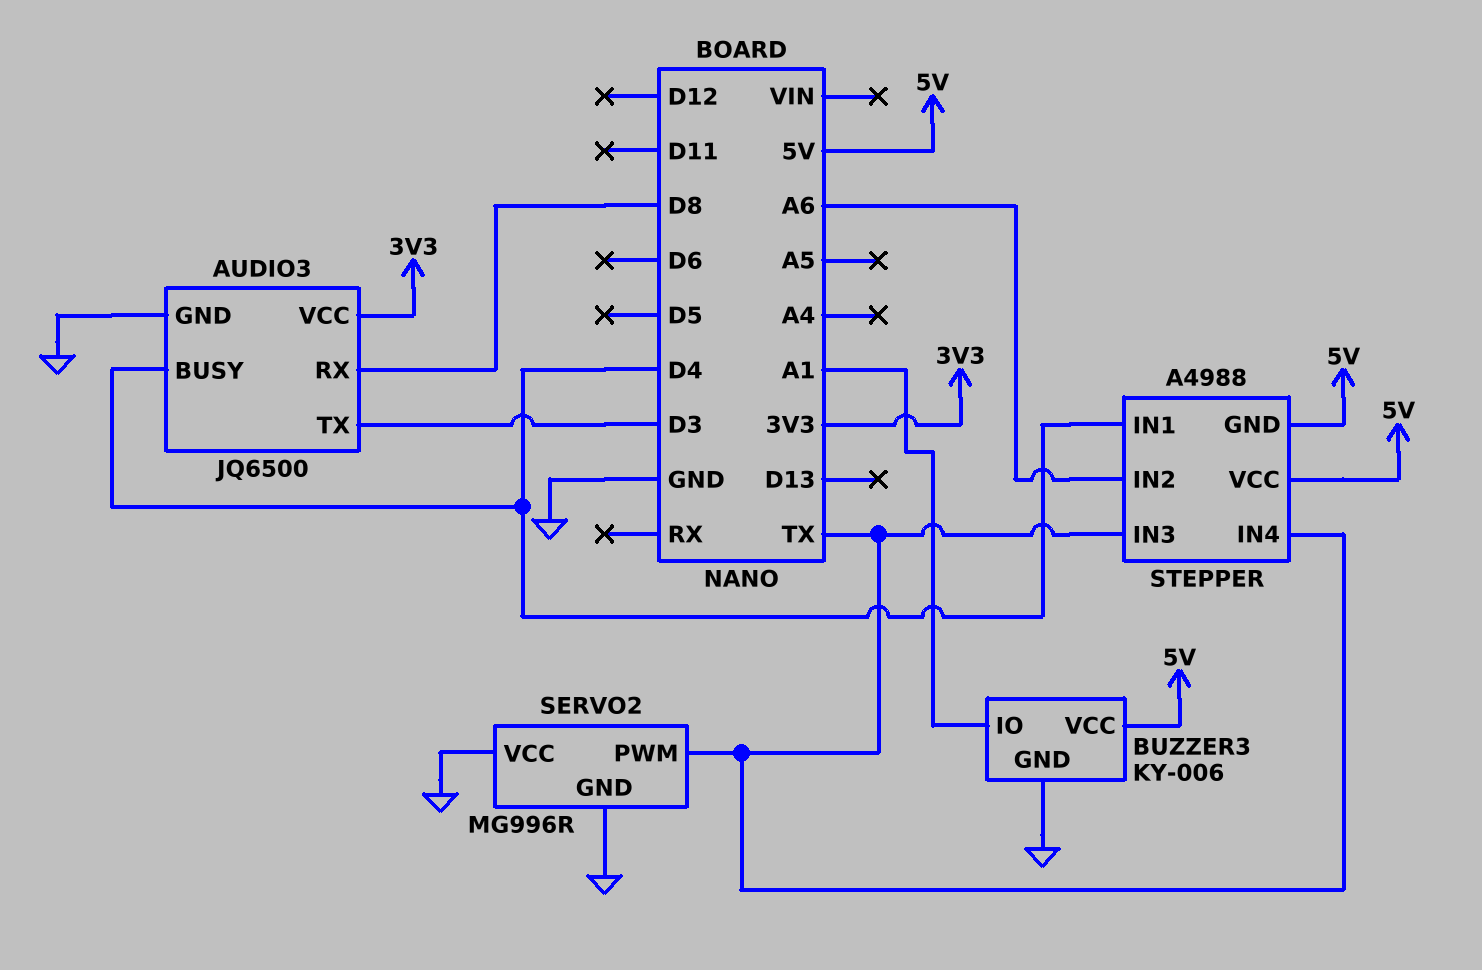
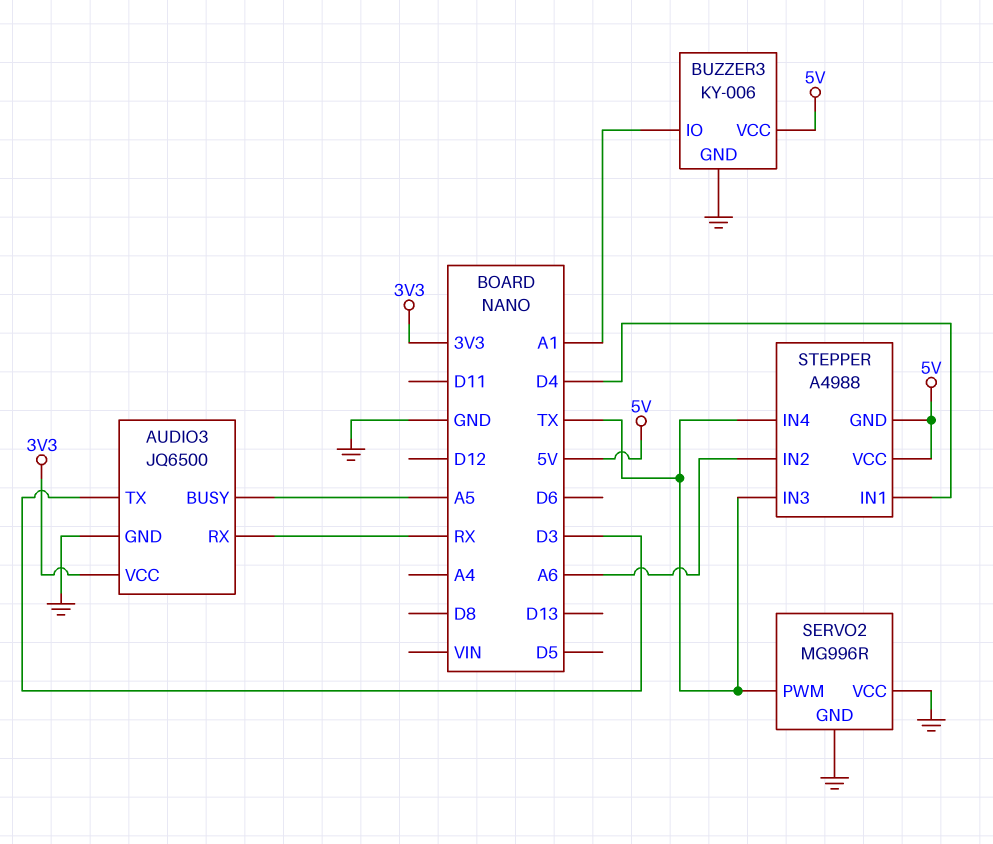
AUDIO3 pin BUSY: D4 -> A5
AUDIO3 pin RX: D8 -> RX

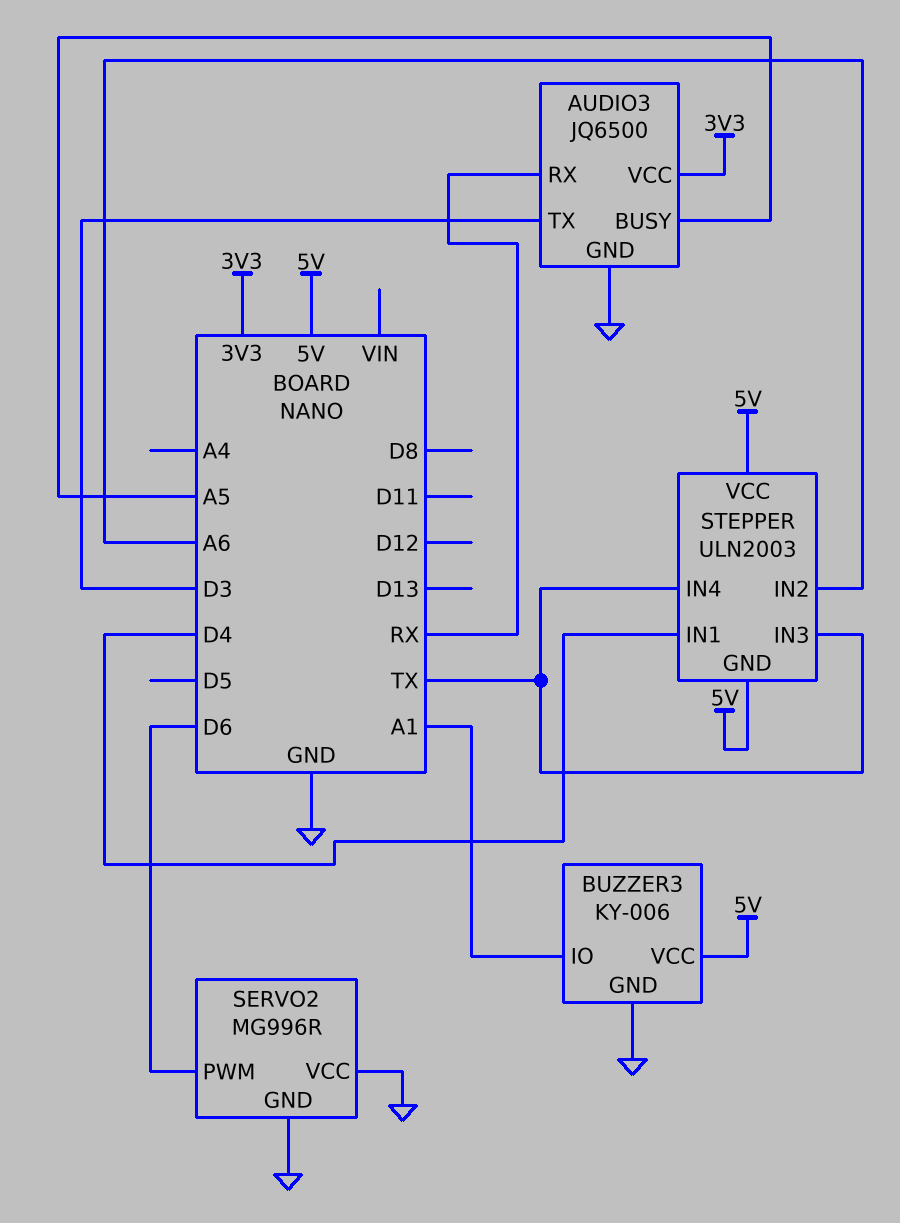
SERVO2 pin PWM: TX -> D6
STEPPER: A4988 -> ULN2003

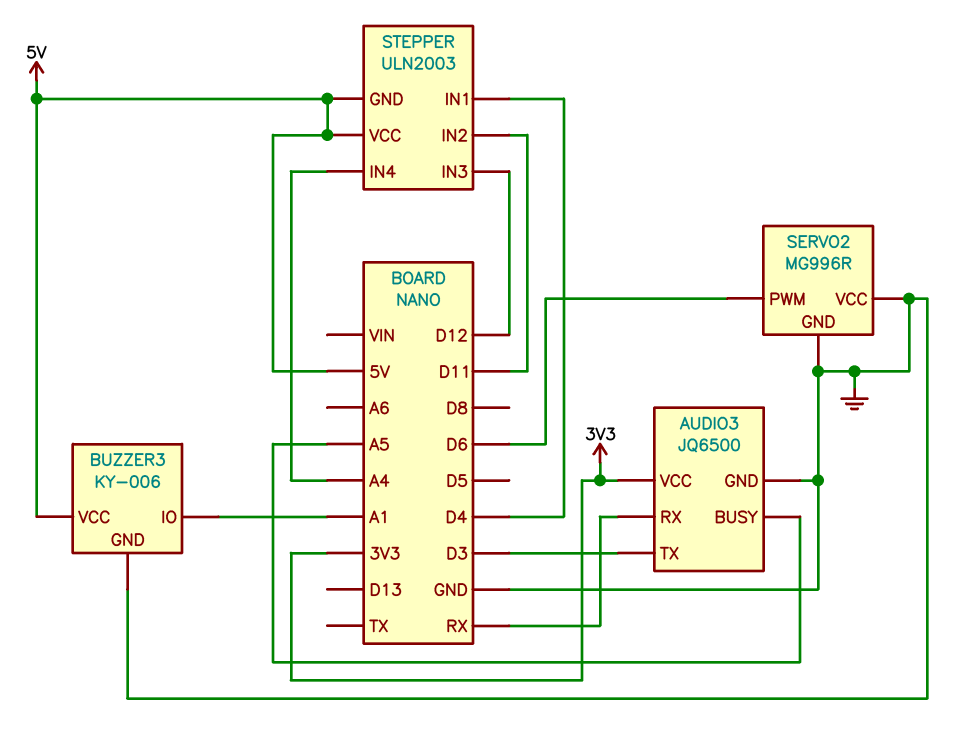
STEPPER pin IN2: A6 -> D11
STEPPER pin IN3: TX -> D12
STEPPER pin IN4: TX -> A4

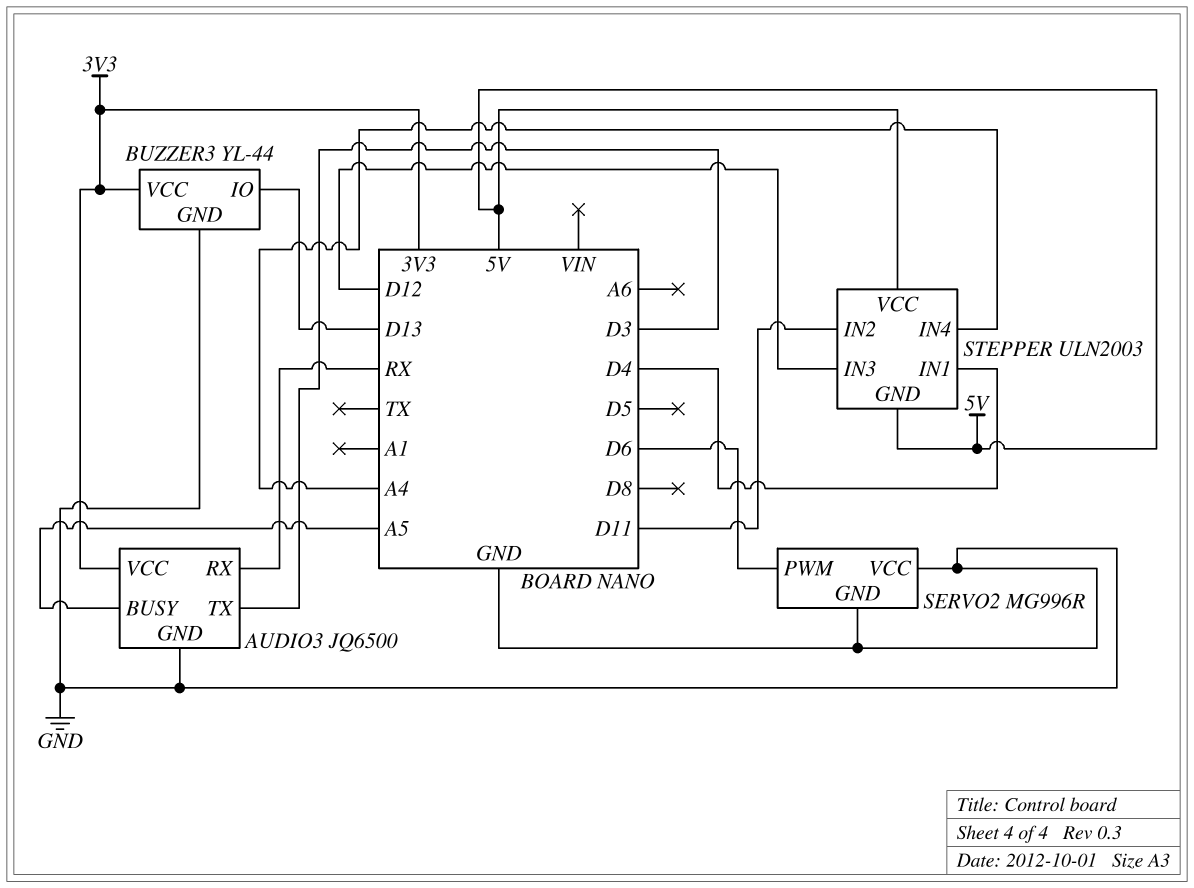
BUZZER3: KY-006 -> YL-44
BUZZER3 pin IO: A1 -> D13
BUZZER3 pin VCC: 5V -> 3V3

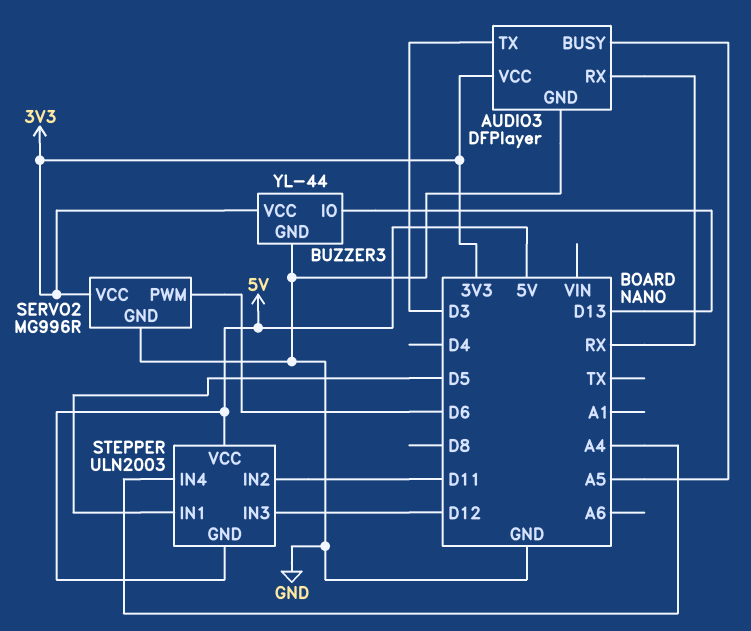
AUDIO3: JQ6500 -> DFPlayer
SERVO2 pin VCC: GND -> 3V3
STEPPER pin IN1: D4 -> D5

